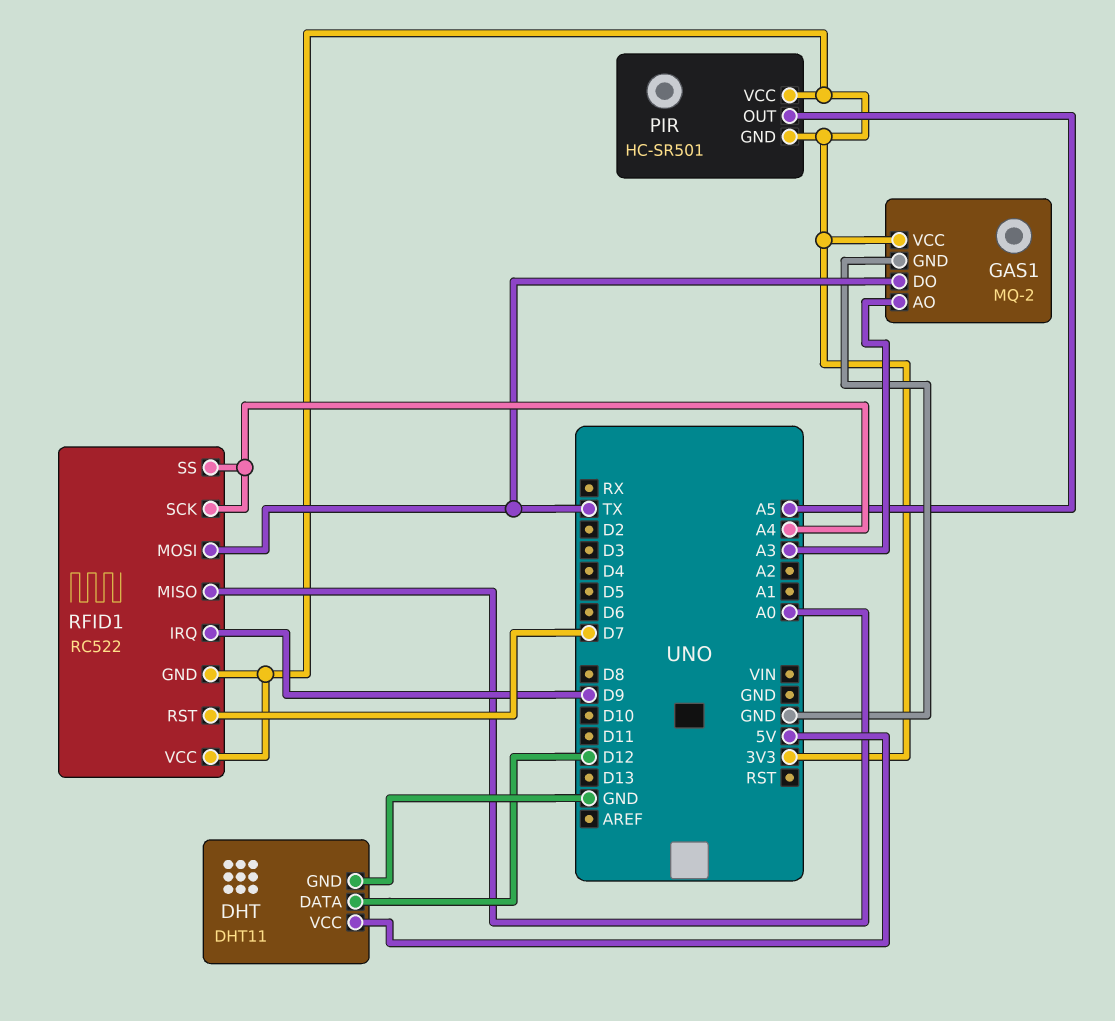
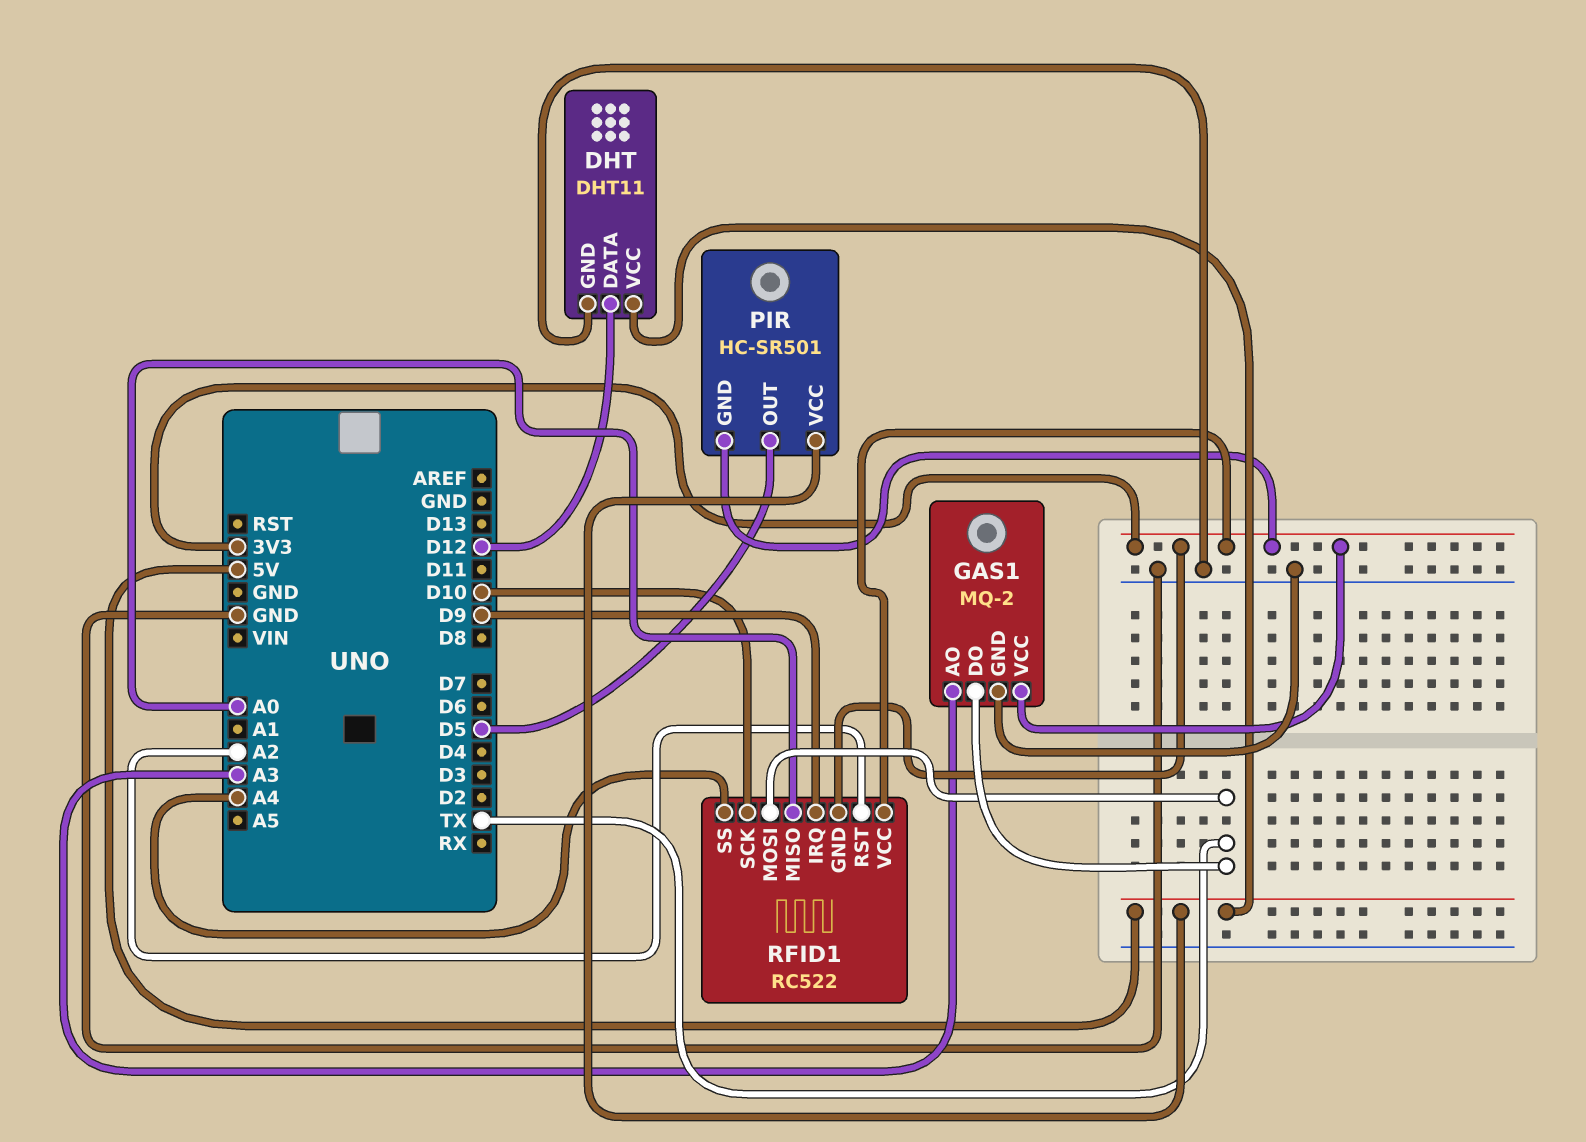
PIR pin OUT: A5 -> D5
PIR pin VCC: 3V3 -> 5V
RFID1 pin RST: D7 -> A2
RFID1 pin SCK: A4 -> D10

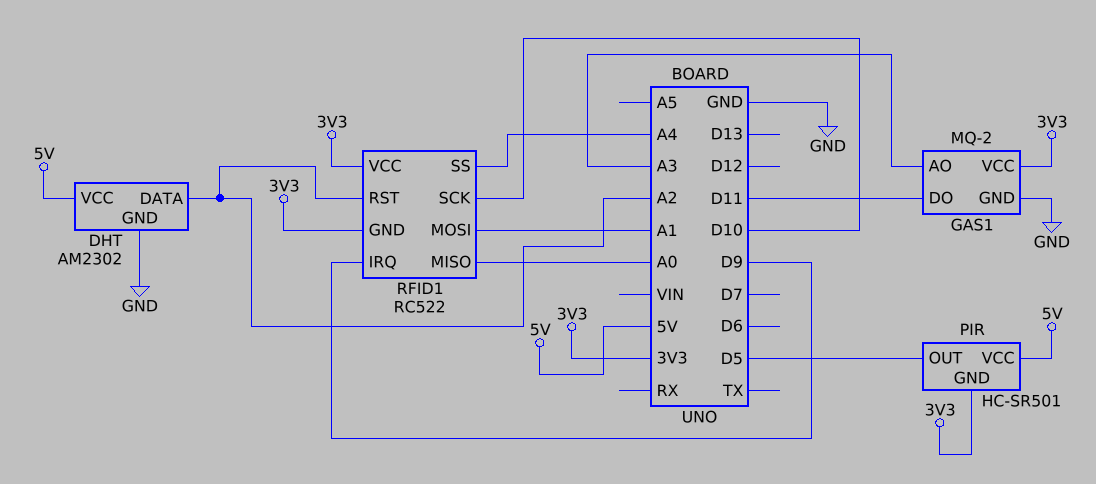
DHT: DHT11 -> AM2302
DHT pin DATA: D12 -> A2
GAS1 pin DO: TX -> D11
RFID1 pin MOSI: TX -> A1

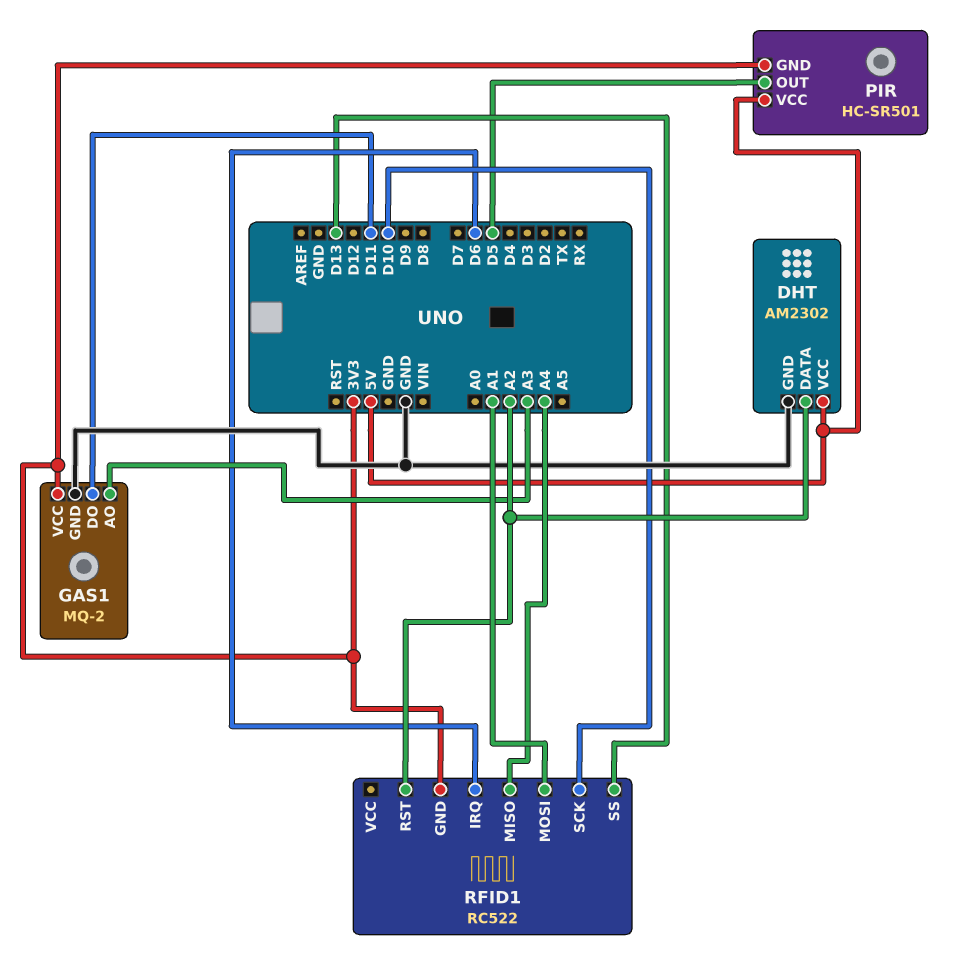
RFID1 pin IRQ: D9 -> D6
RFID1 pin MISO: A0 -> A4
RFID1 pin SS: A4 -> D13
RFID1 pin VCC: 3V3 -> none

